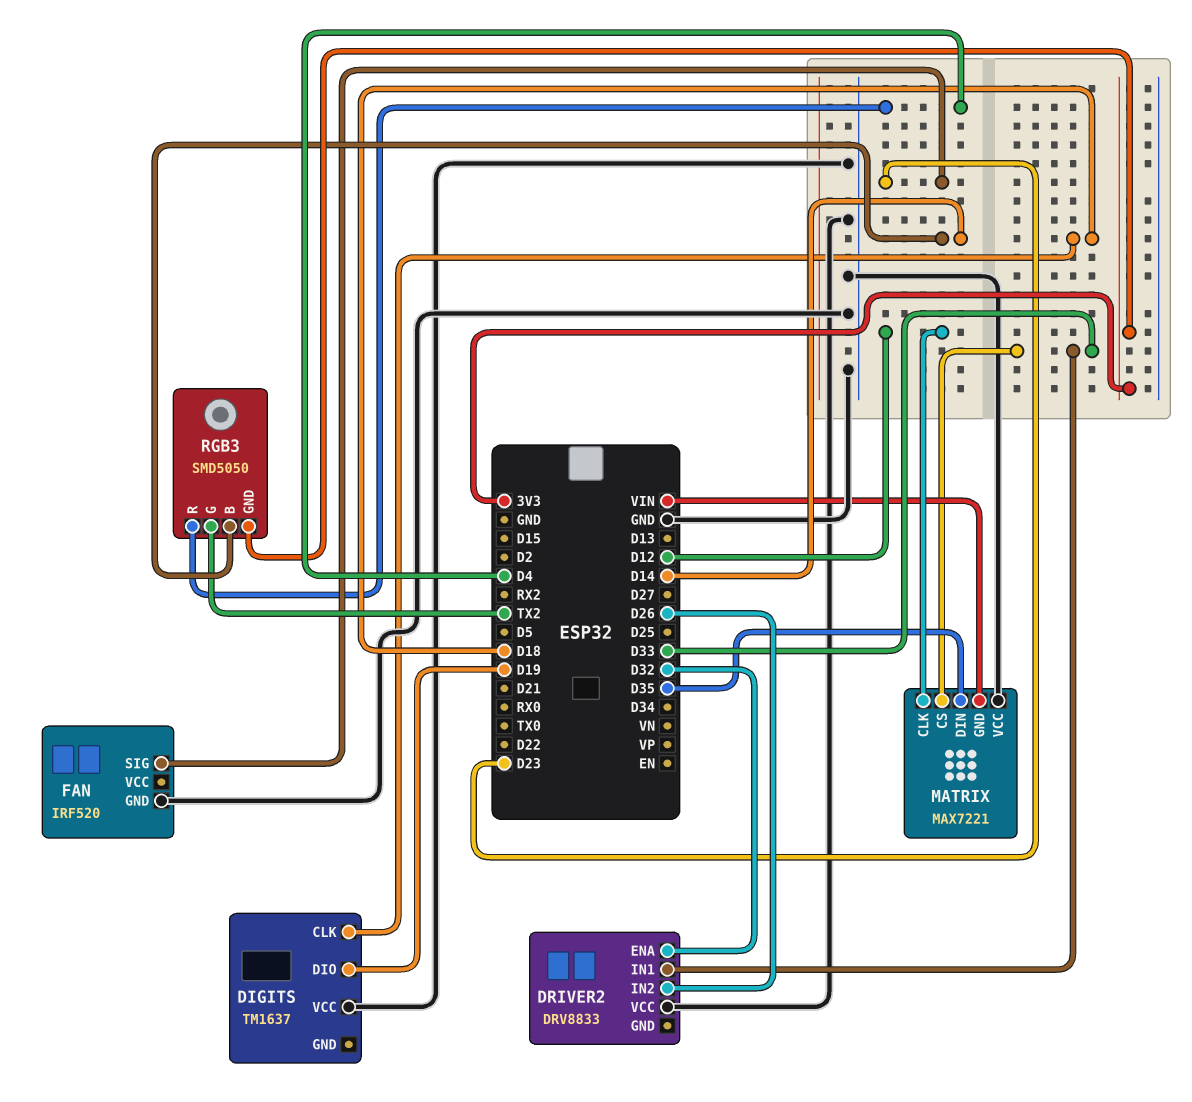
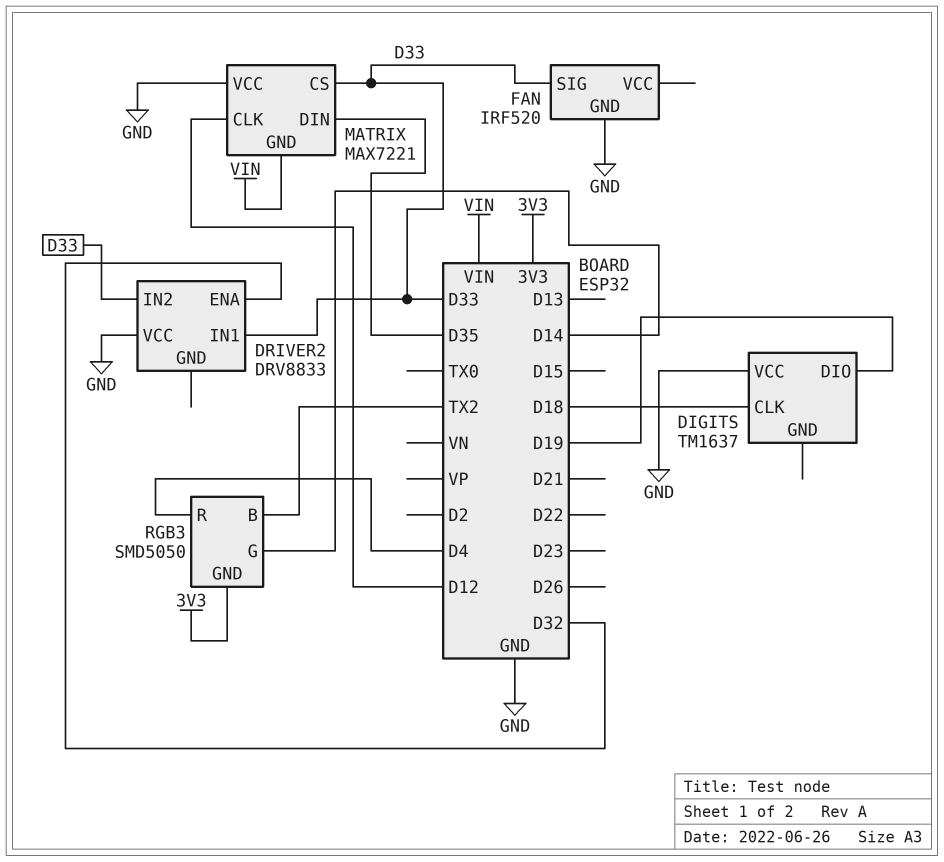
DRIVER2 pin IN2: D26 -> D33
FAN pin SIG: D23 -> D33
RGB3 pin B: D14 -> TX2
RGB3 pin G: TX2 -> D14

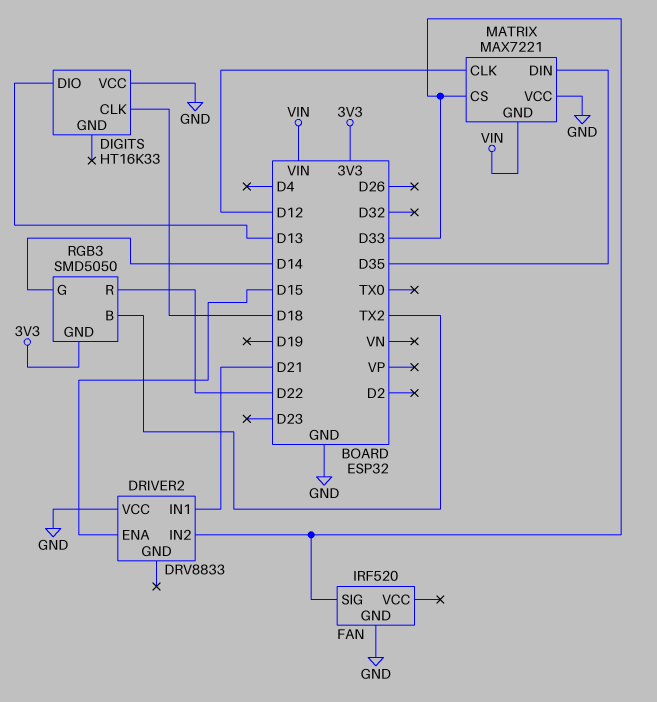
DIGITS: TM1637 -> HT16K33
DIGITS pin DIO: D19 -> D13
DRIVER2 pin ENA: D32 -> D15
DRIVER2 pin IN1: D33 -> D21
RGB3 pin R: D4 -> D22

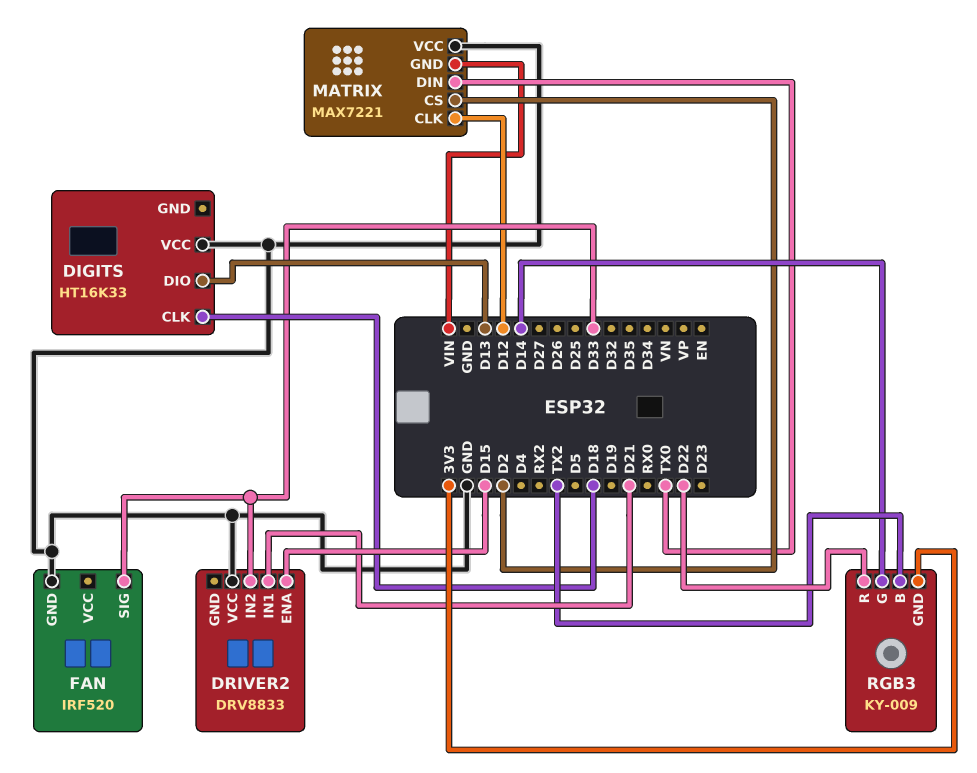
MATRIX pin CS: D33 -> D2
MATRIX pin DIN: D35 -> TX0
RGB3: SMD5050 -> KY-009

